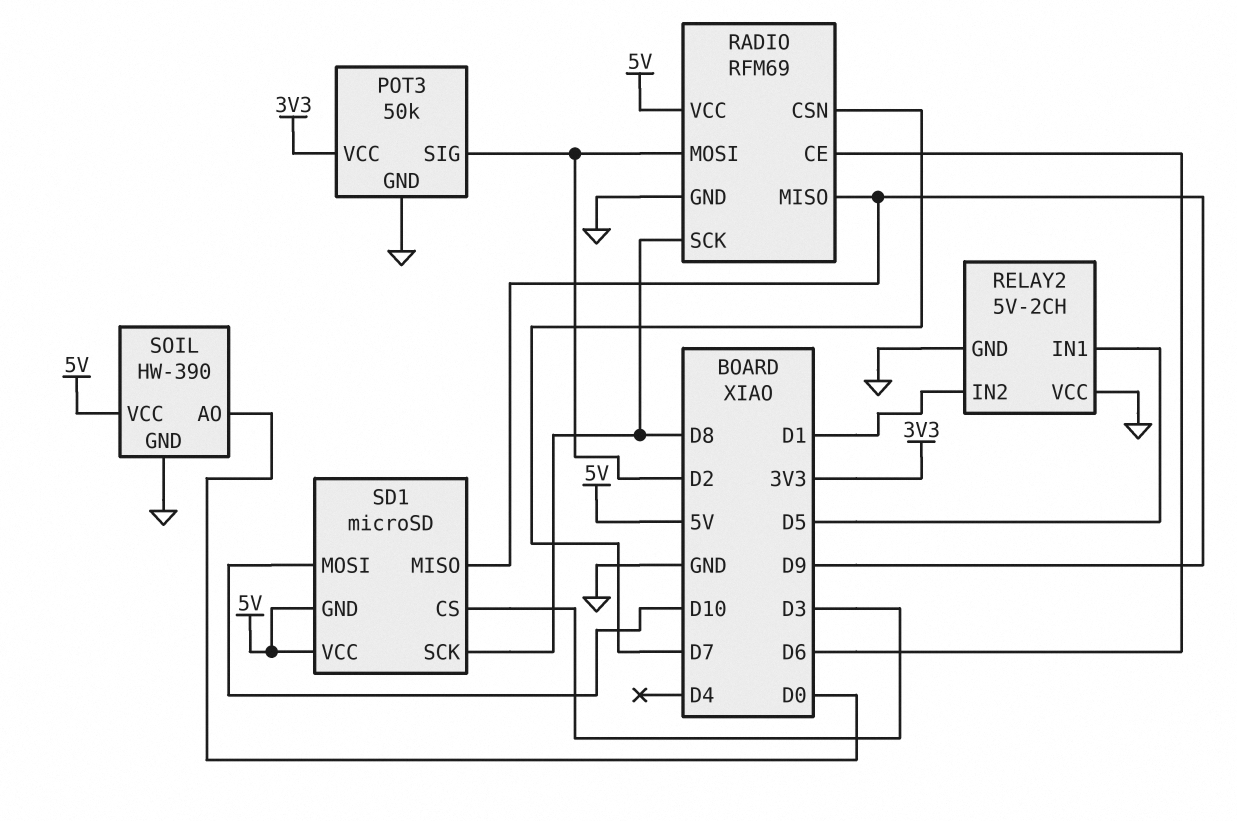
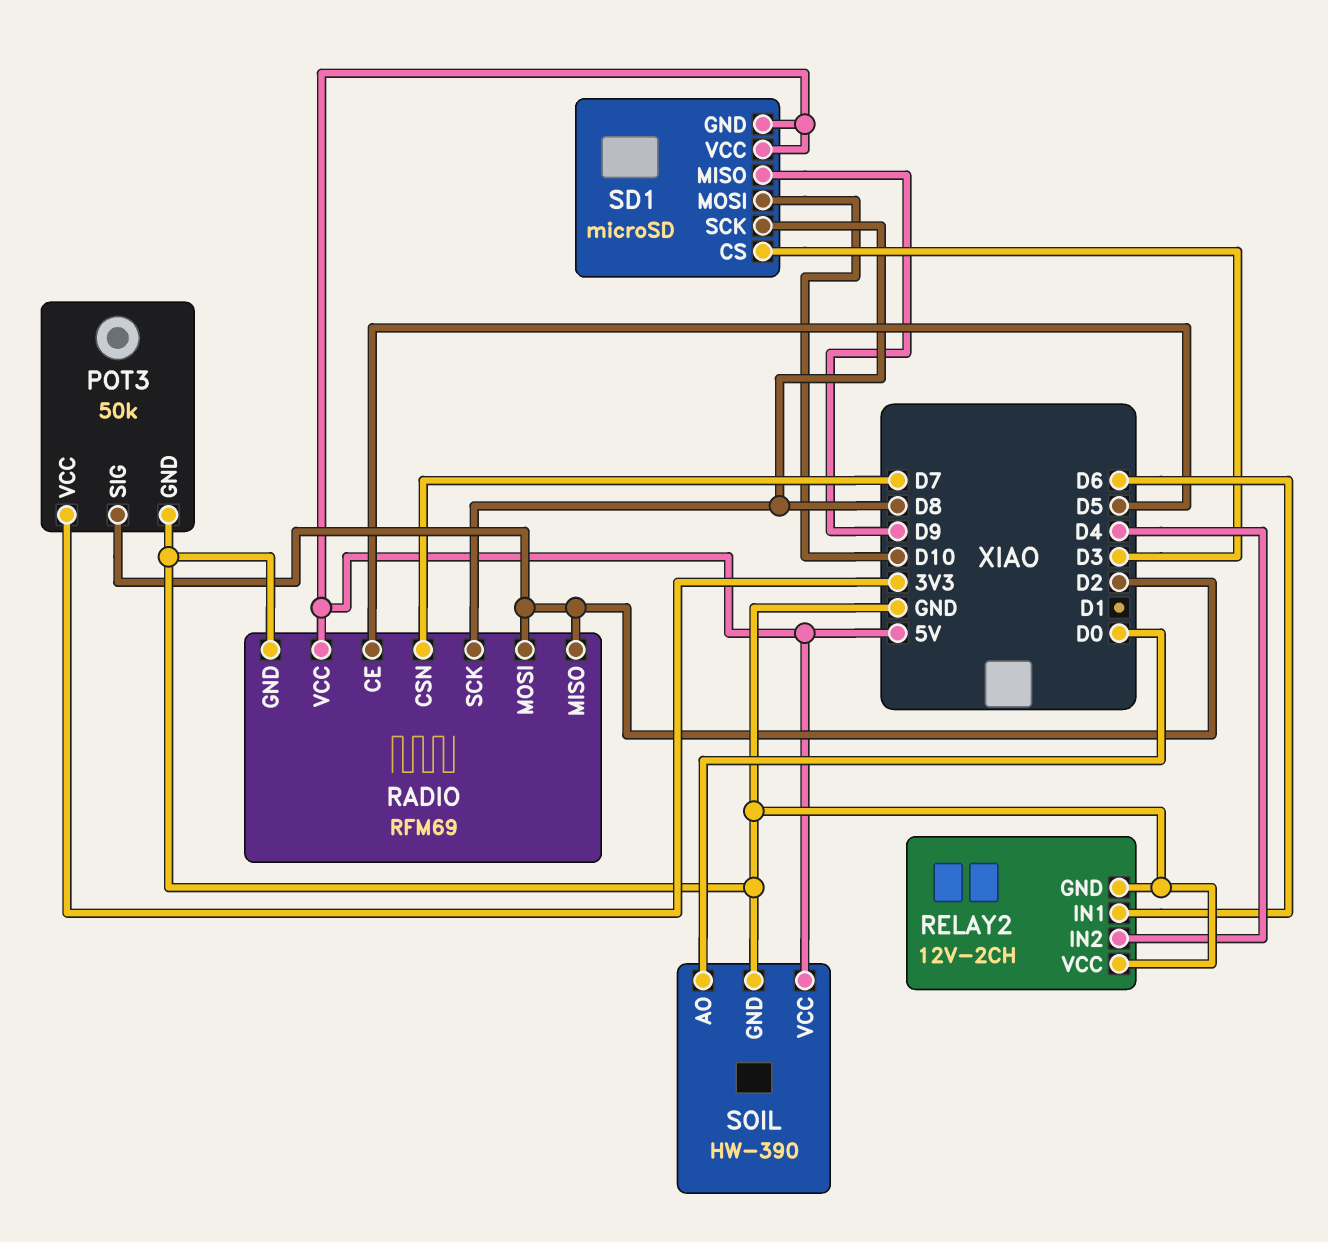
RADIO pin CE: D6 -> D5
RADIO pin MISO: D9 -> D2
RELAY2: 5V-2CH -> 12V-2CH
RELAY2 pin IN1: D5 -> D6
RELAY2 pin IN2: D1 -> D4

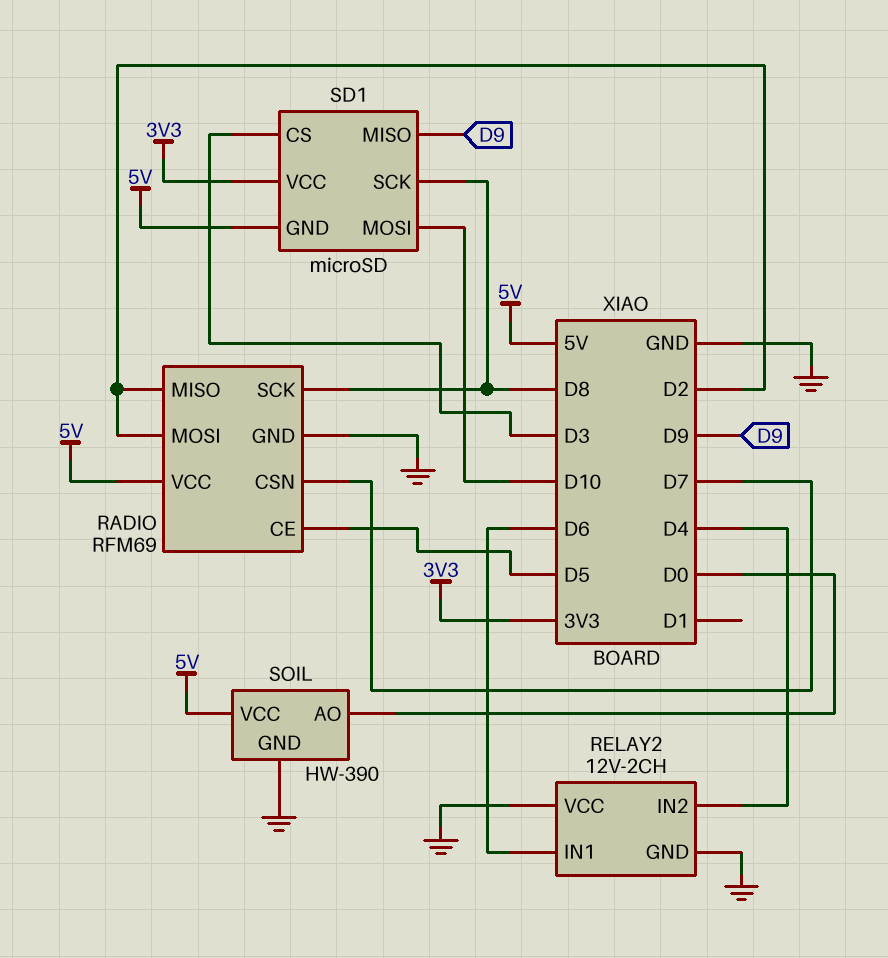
POT3: 50k -> none
POT3 pin GND: GND -> none
POT3 pin SIG: D2 -> none
POT3 pin VCC: 3V3 -> none
SD1 pin VCC: 5V -> 3V3

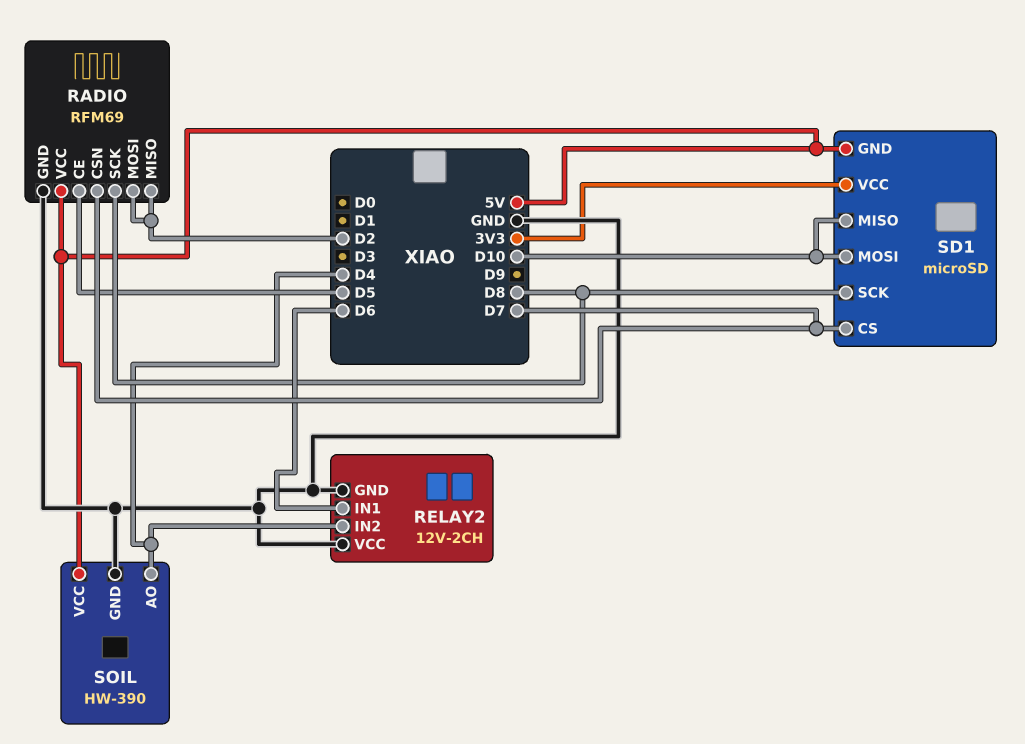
SD1 pin CS: D3 -> D7
SD1 pin MISO: D9 -> D10
SOIL pin AO: D0 -> D4

